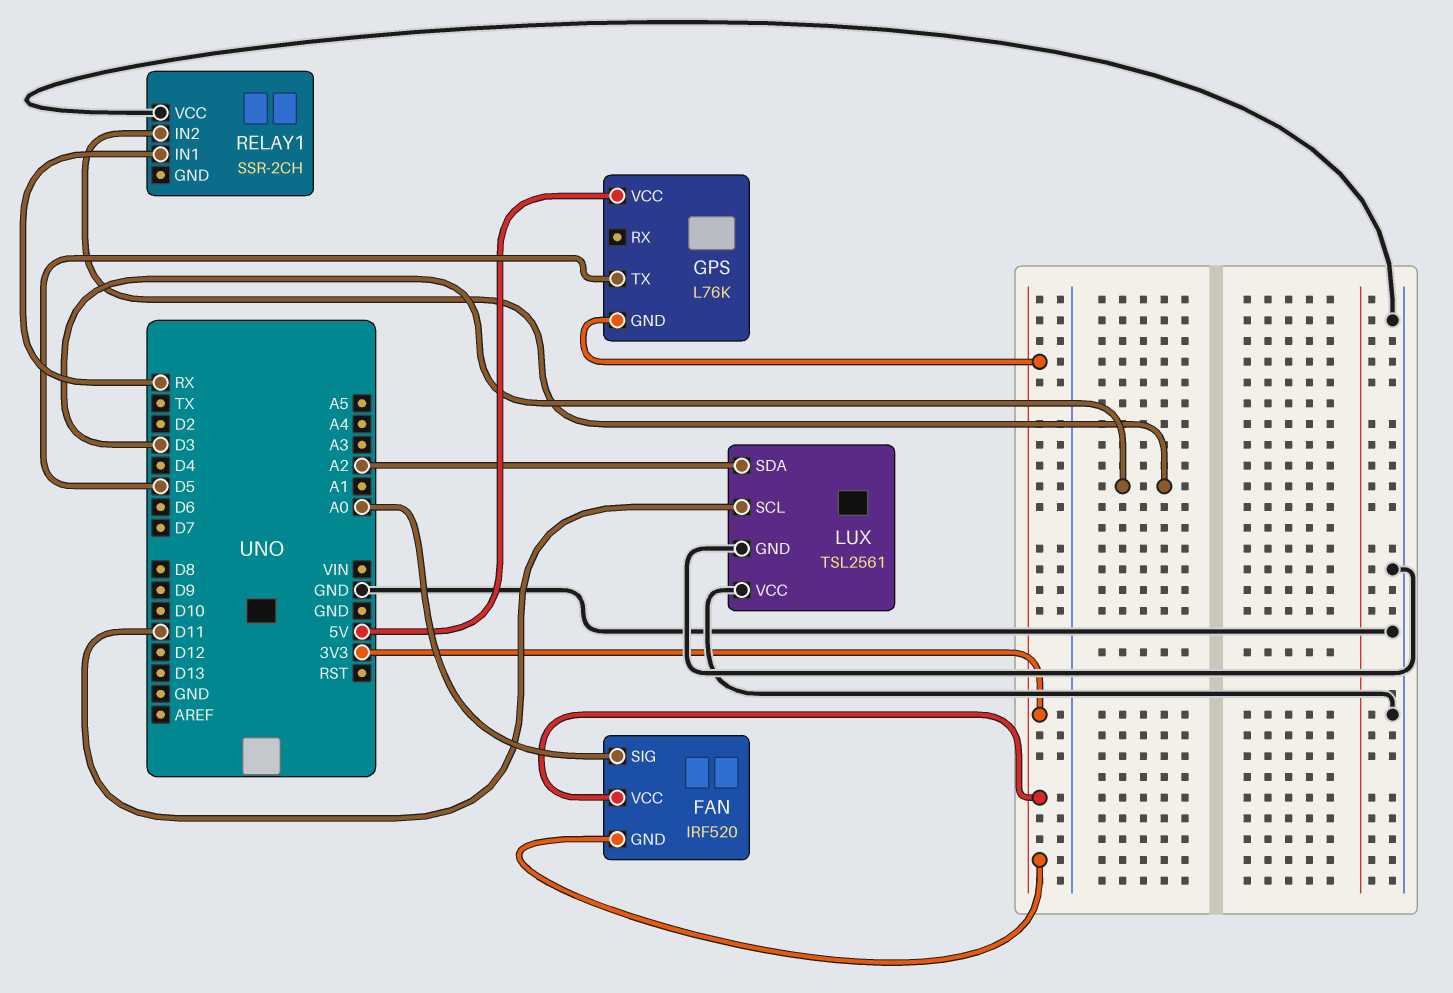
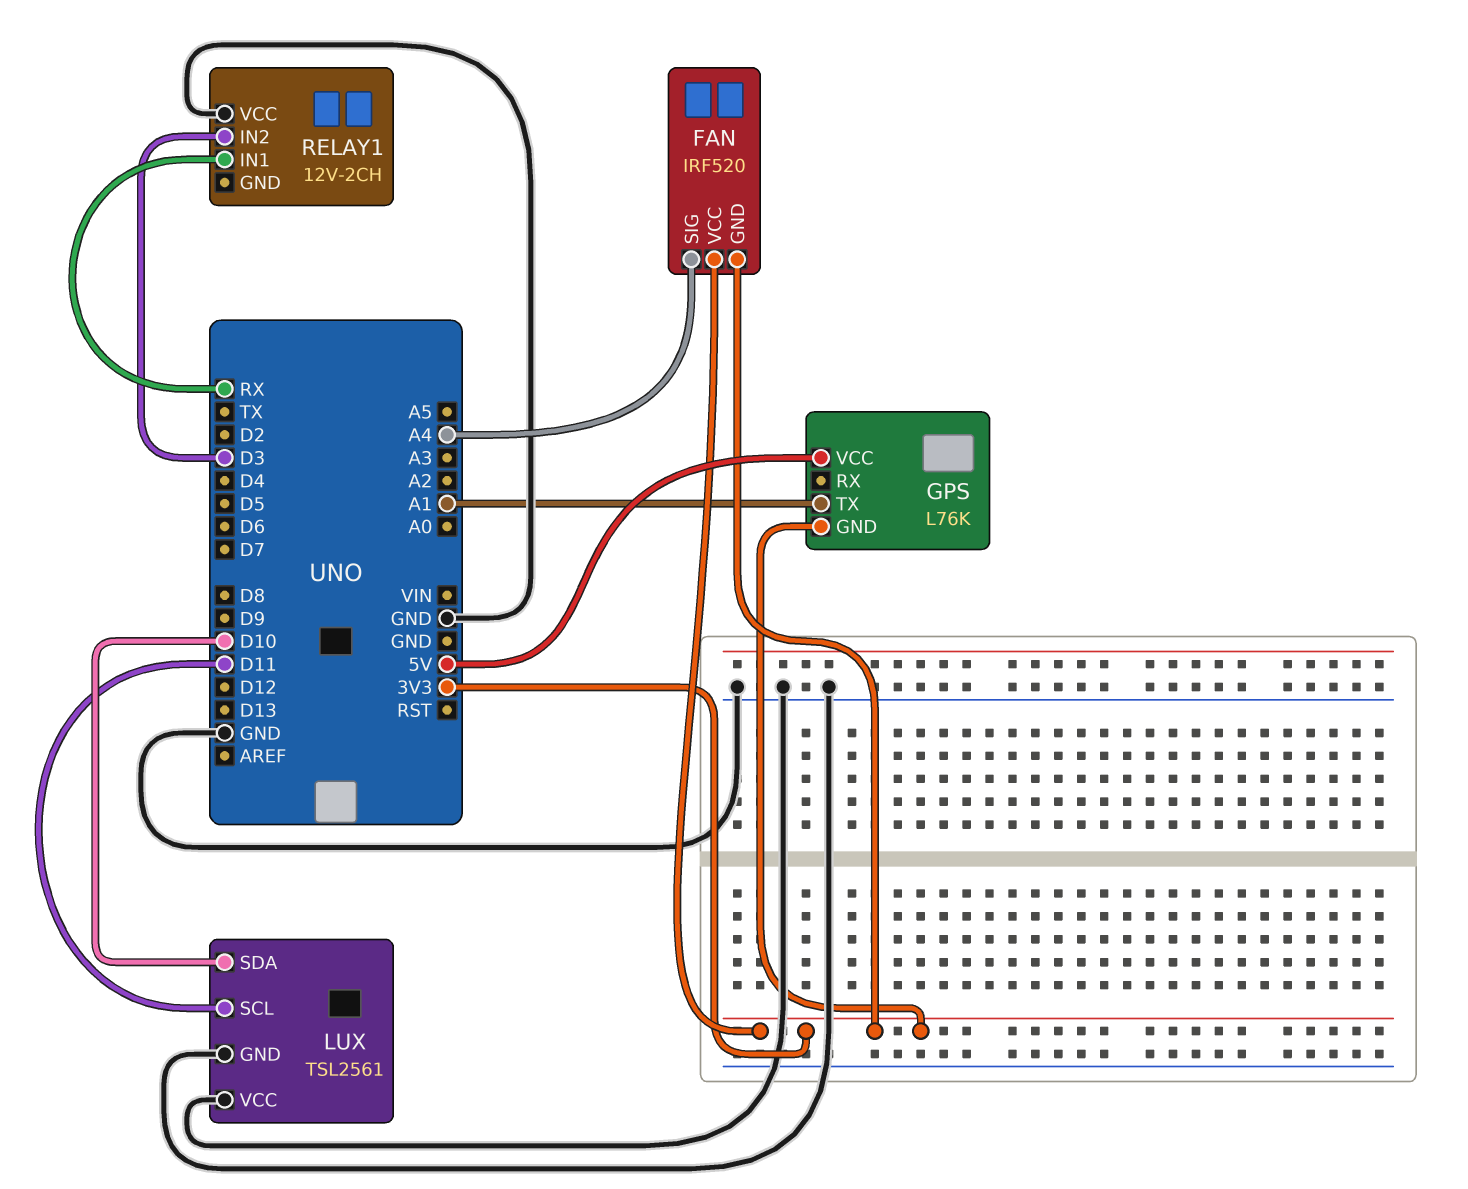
FAN pin SIG: A0 -> A4
GPS pin TX: D5 -> A1
LUX pin SDA: A2 -> D10
RELAY1: SSR-2CH -> 12V-2CH

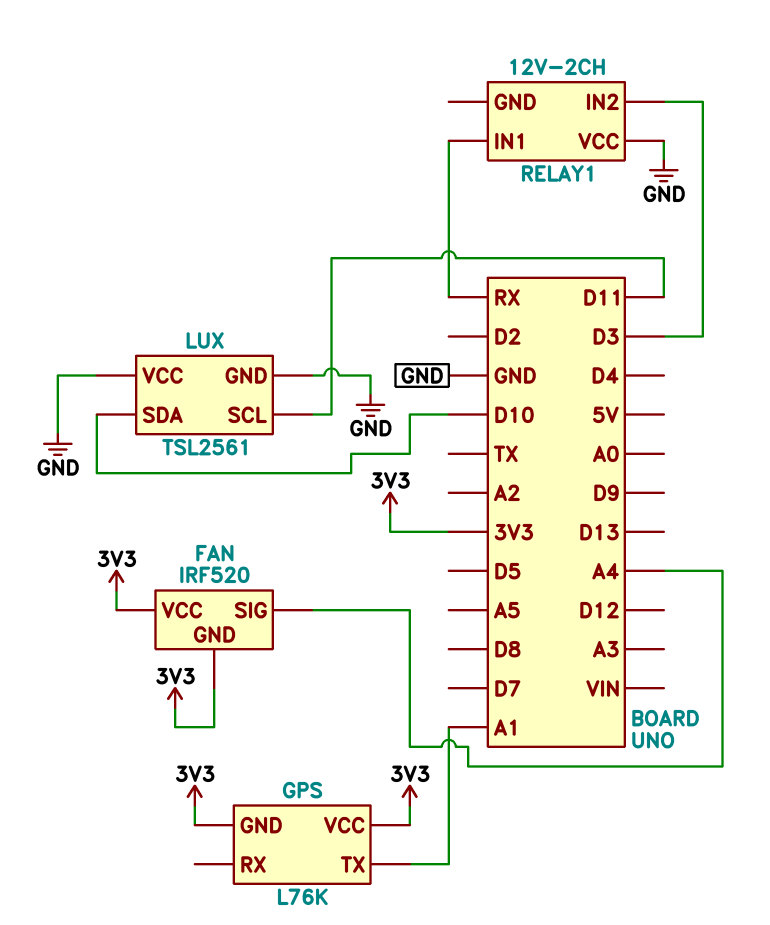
GPS pin VCC: 5V -> 3V3

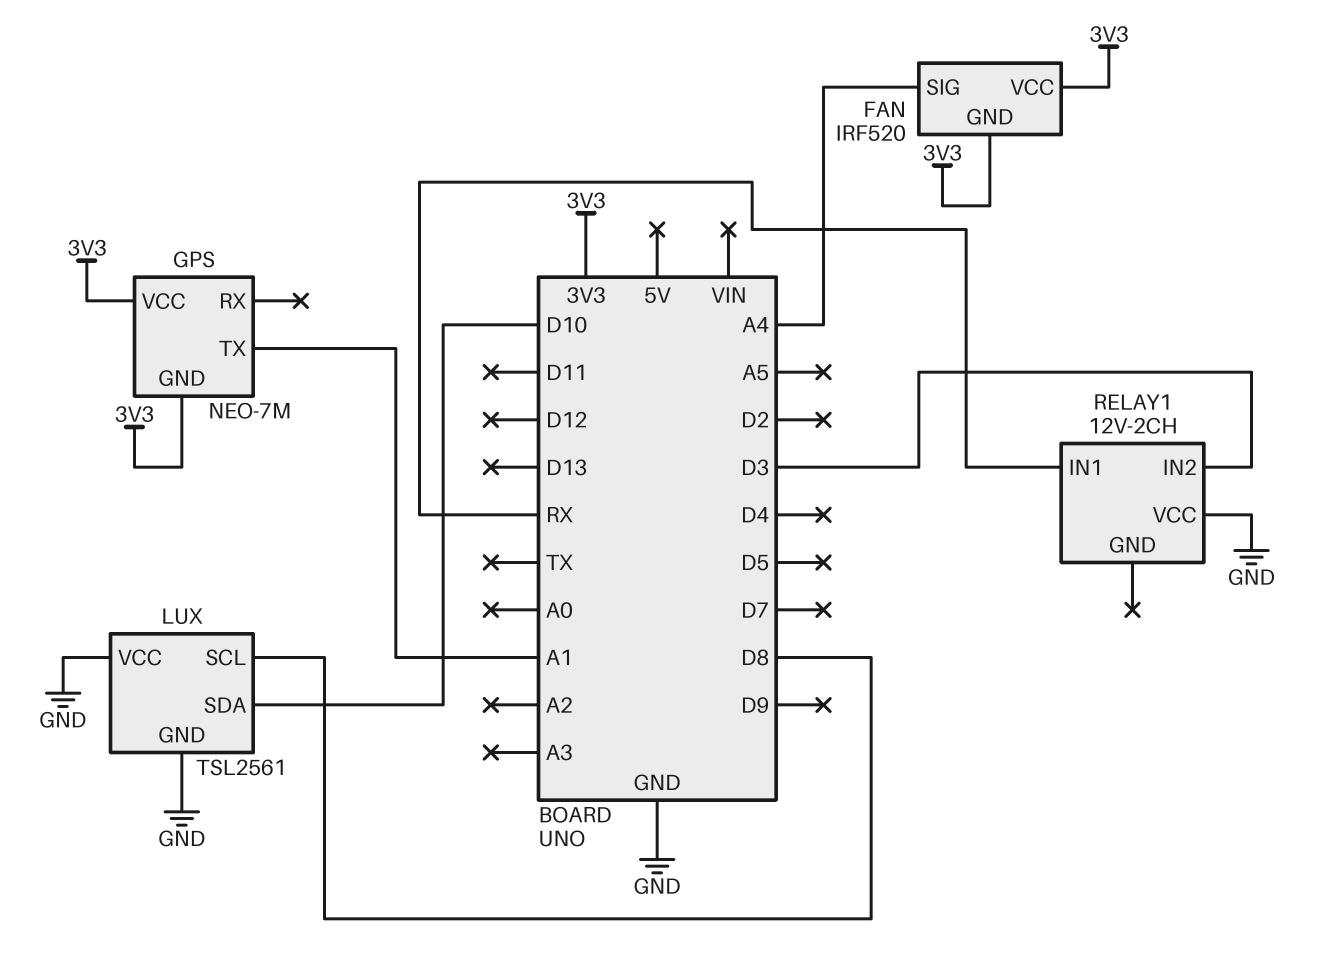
GPS: L76K -> NEO-7M
LUX pin SCL: D11 -> D8

